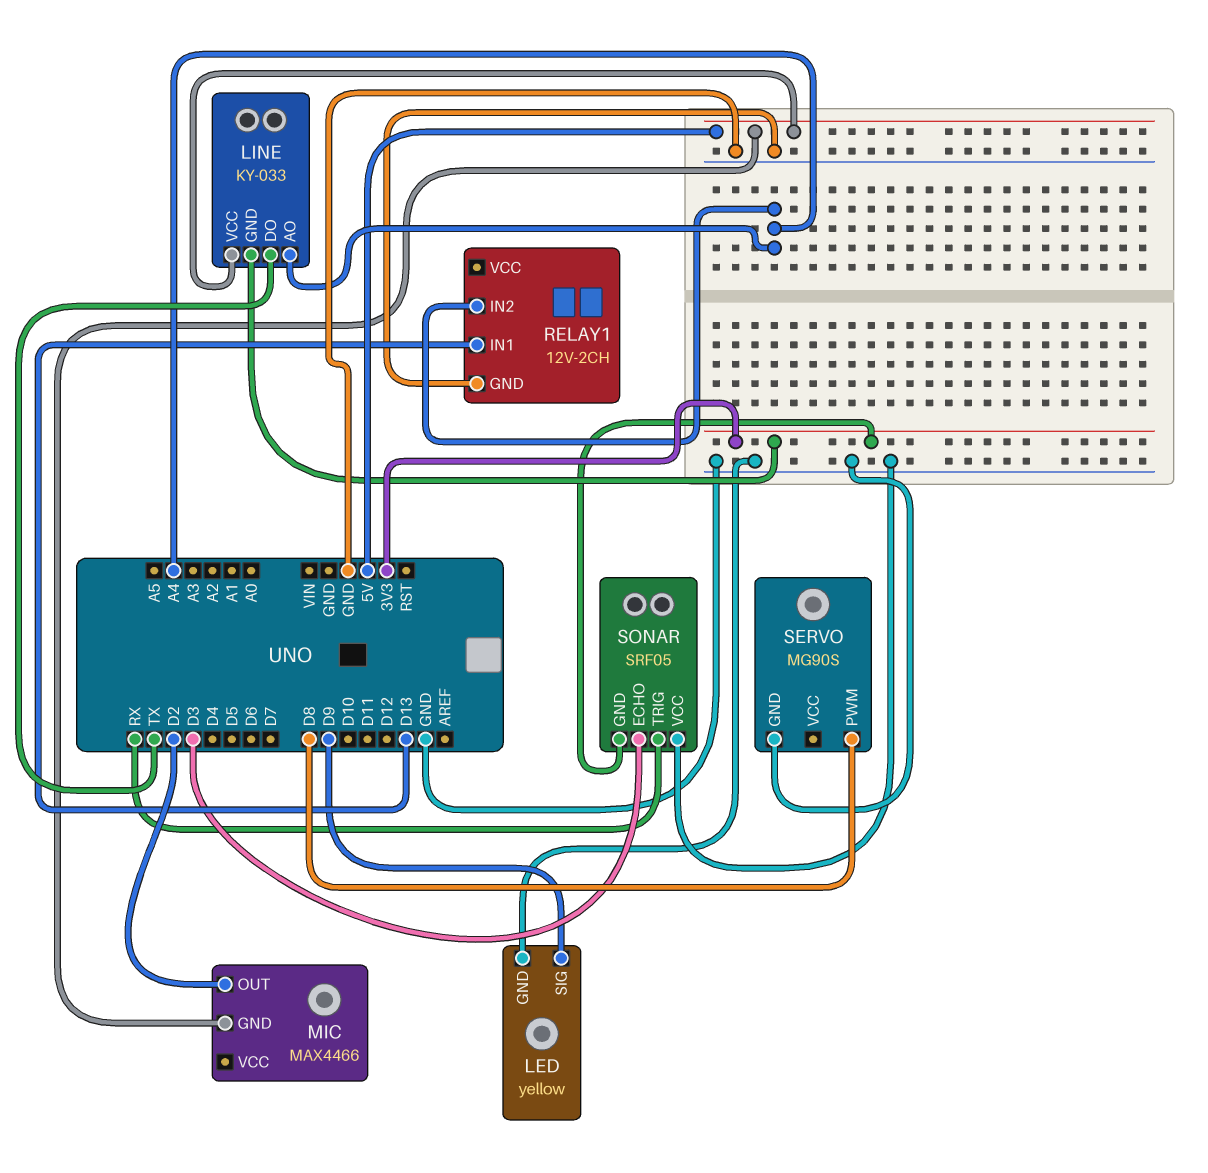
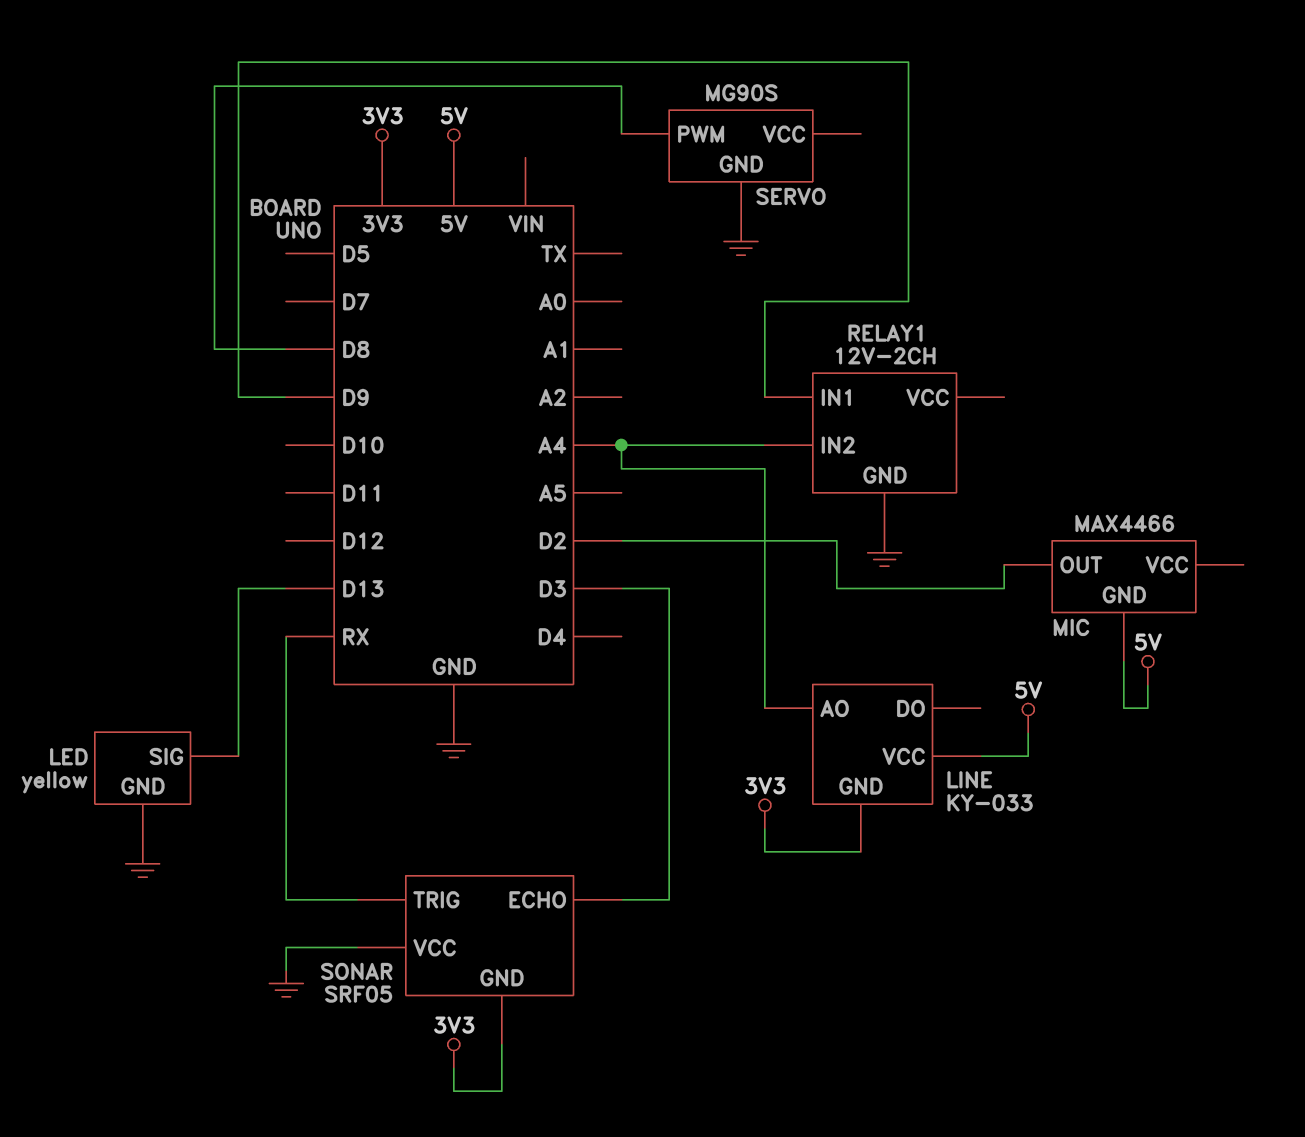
LED pin SIG: D9 -> D13
LINE pin DO: TX -> none
RELAY1 pin IN1: D13 -> D9

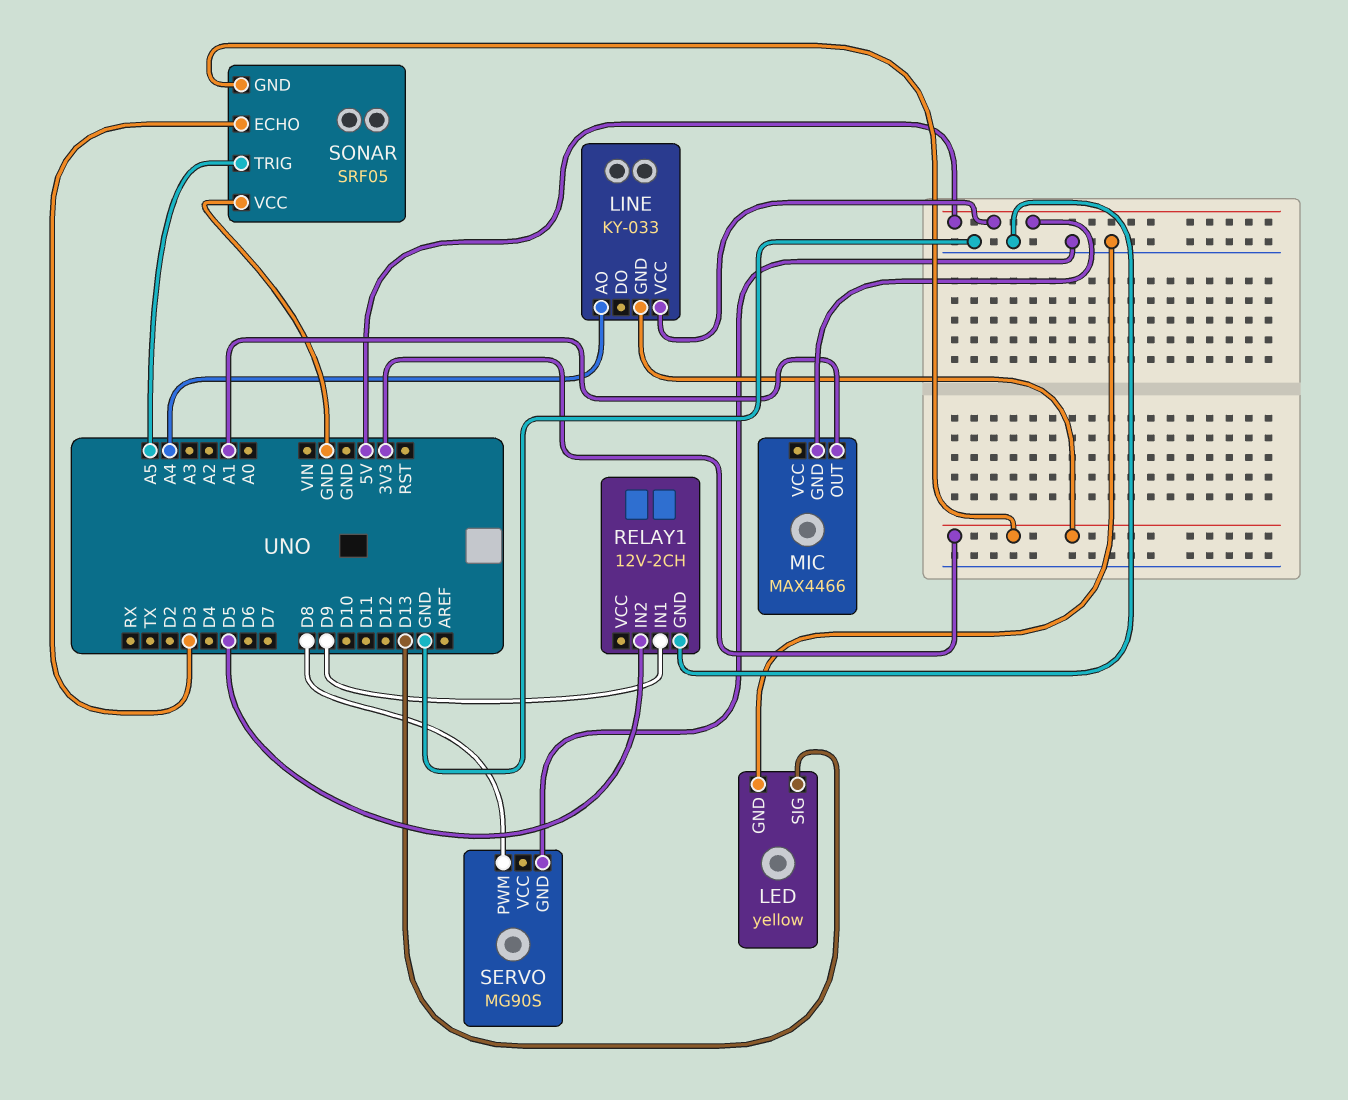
MIC pin OUT: D2 -> A1
RELAY1 pin IN2: A4 -> D5
SONAR pin TRIG: RX -> A5

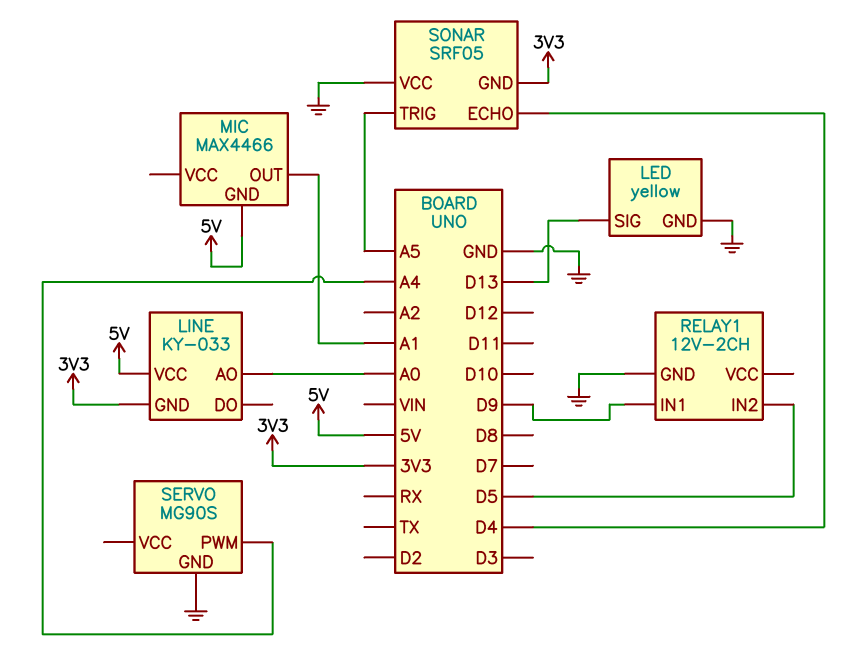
LINE pin AO: A4 -> A0
SERVO pin PWM: D8 -> A4
SONAR pin ECHO: D3 -> D4

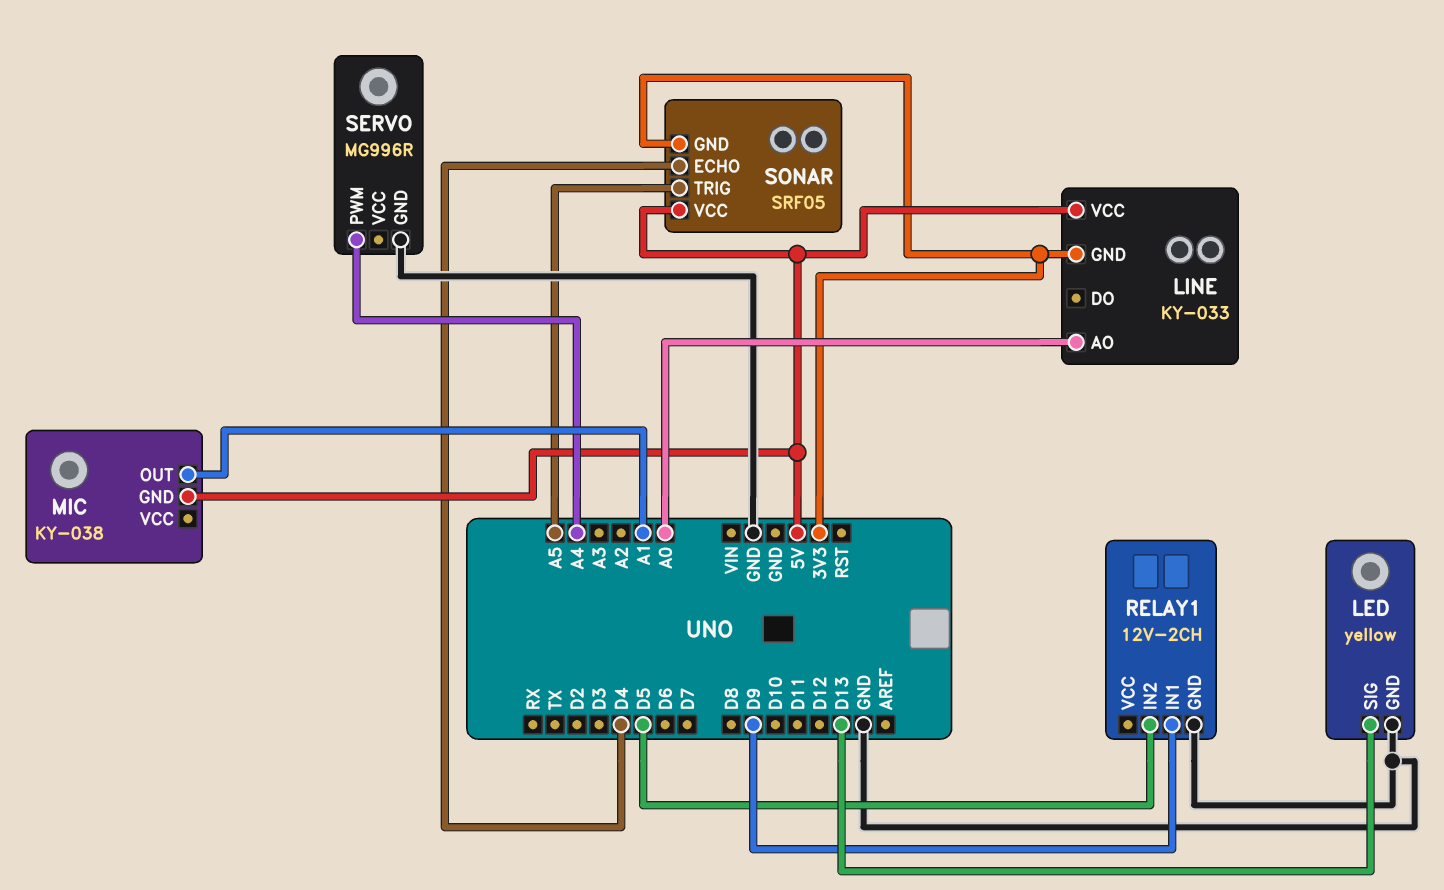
MIC: MAX4466 -> KY-038
SERVO: MG90S -> MG996R
SONAR pin VCC: GND -> 5V

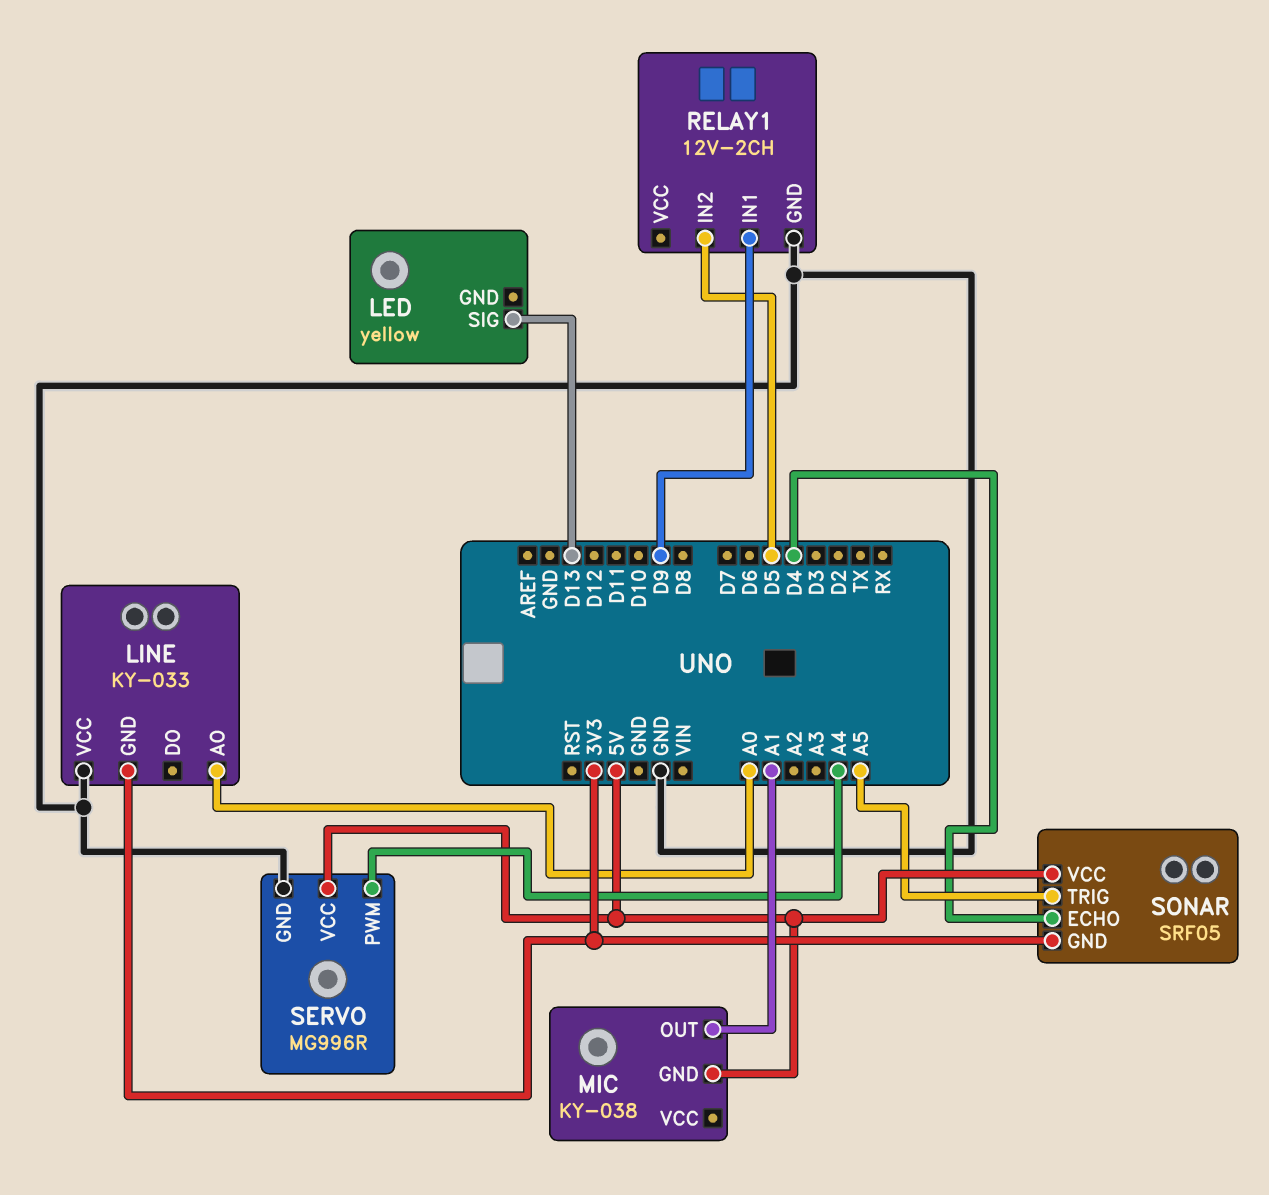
LED pin GND: GND -> none
LINE pin VCC: 5V -> GND
SERVO pin VCC: none -> 5V

